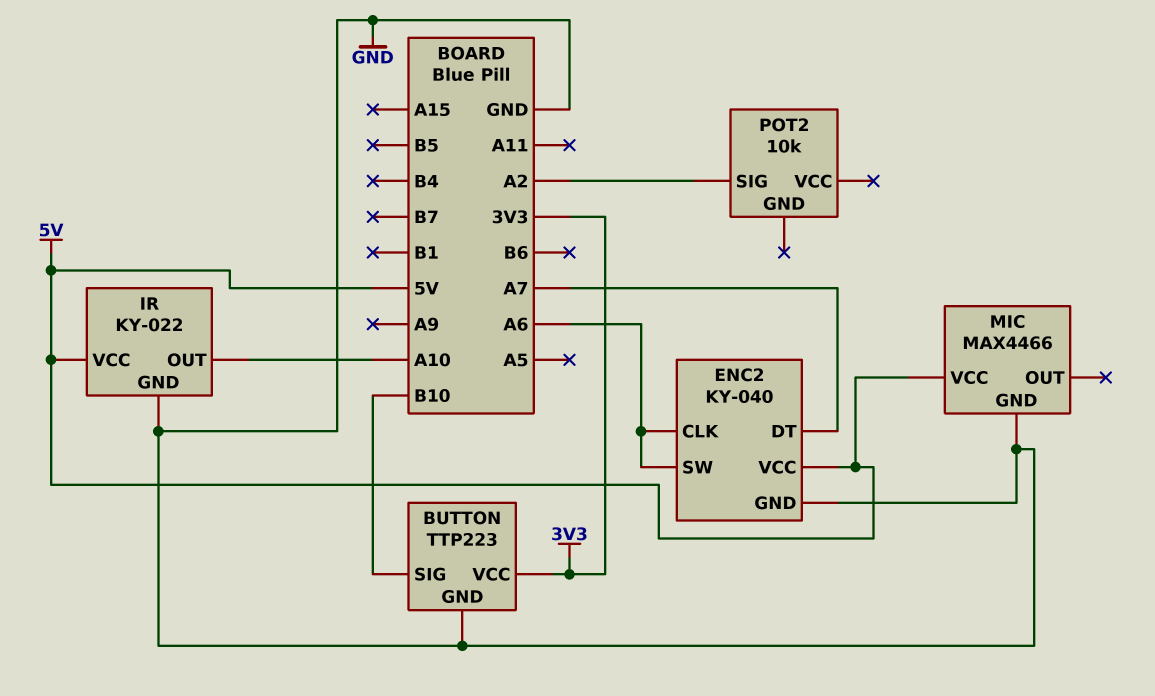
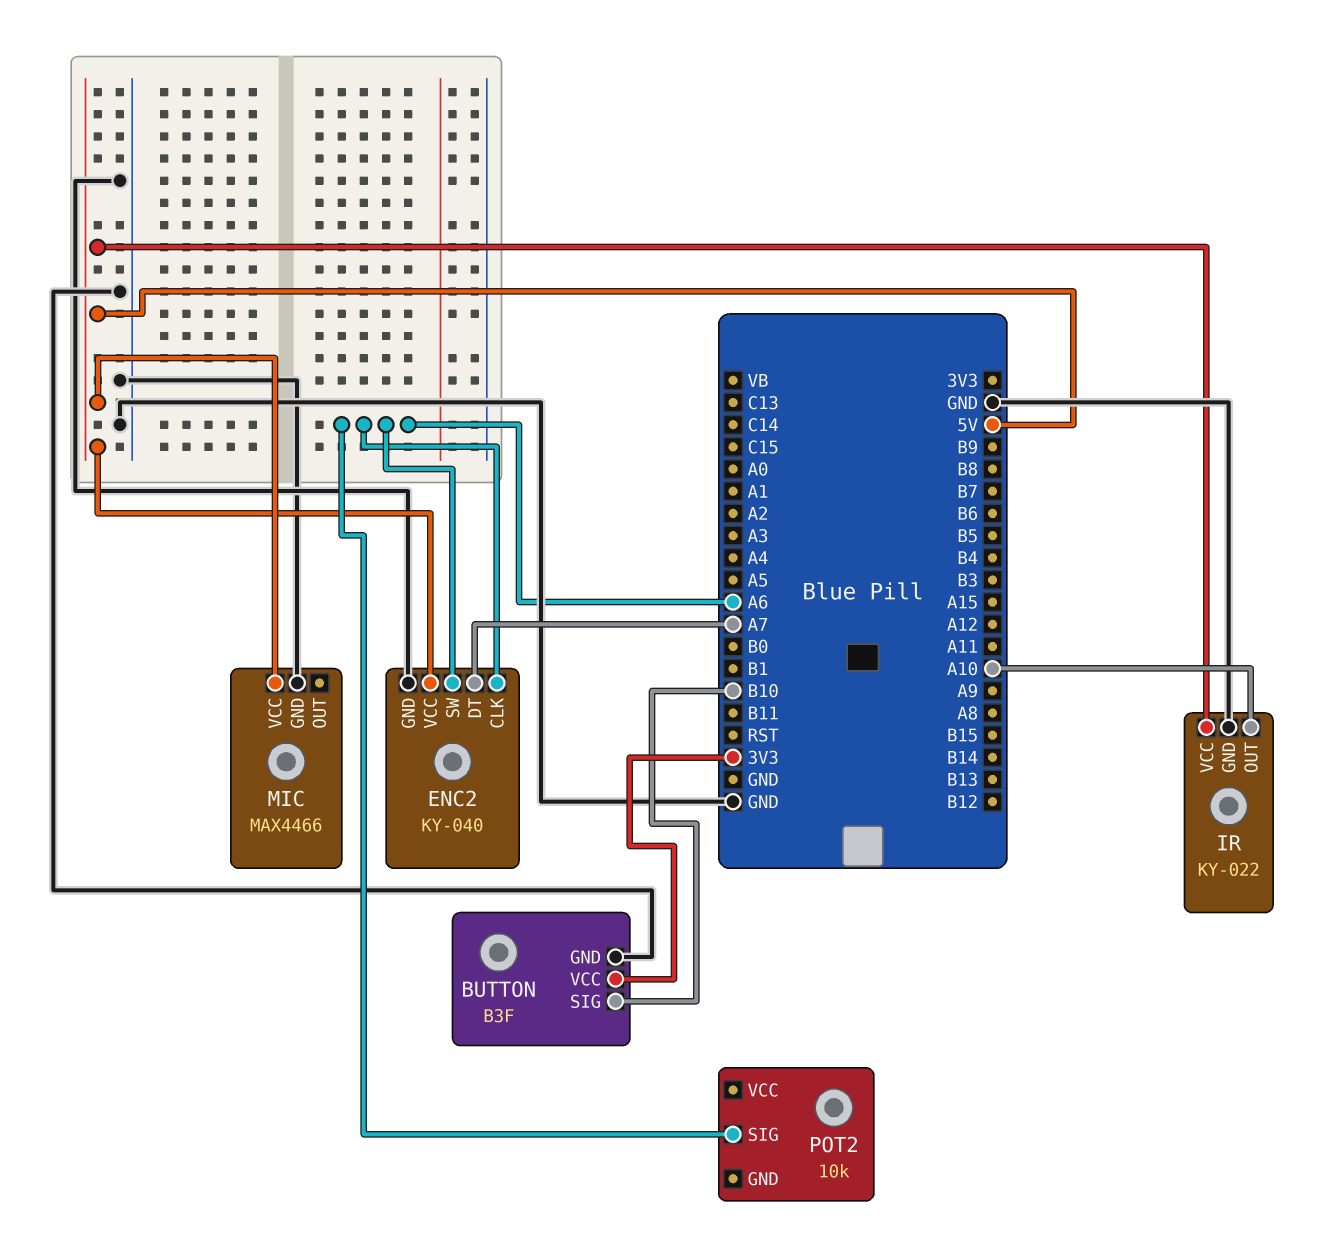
BUTTON: TTP223 -> B3F
POT2 pin SIG: A2 -> A6

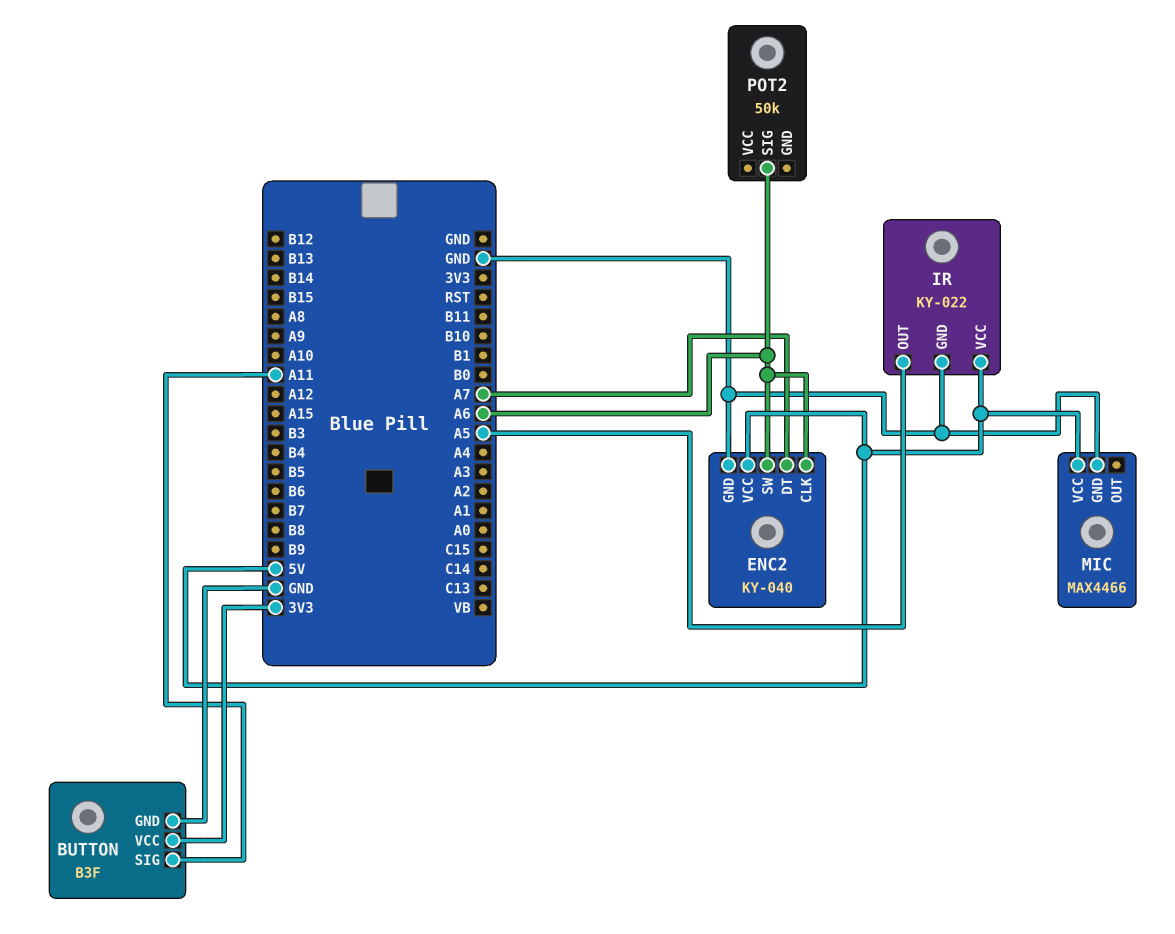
BUTTON pin SIG: B10 -> A11
IR pin OUT: A10 -> A5
POT2: 10k -> 50k

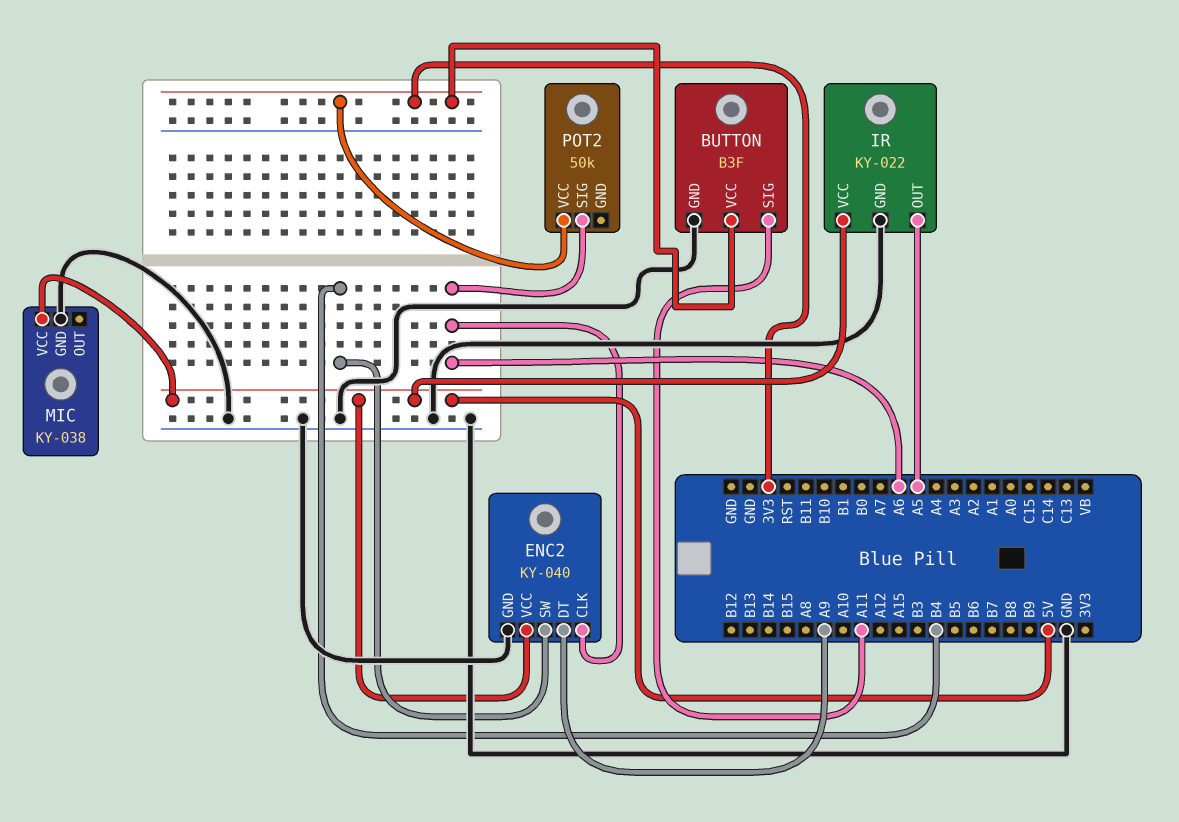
ENC2 pin DT: A7 -> A9
ENC2 pin SW: A6 -> B4
MIC: MAX4466 -> KY-038
POT2 pin VCC: none -> 3V3

